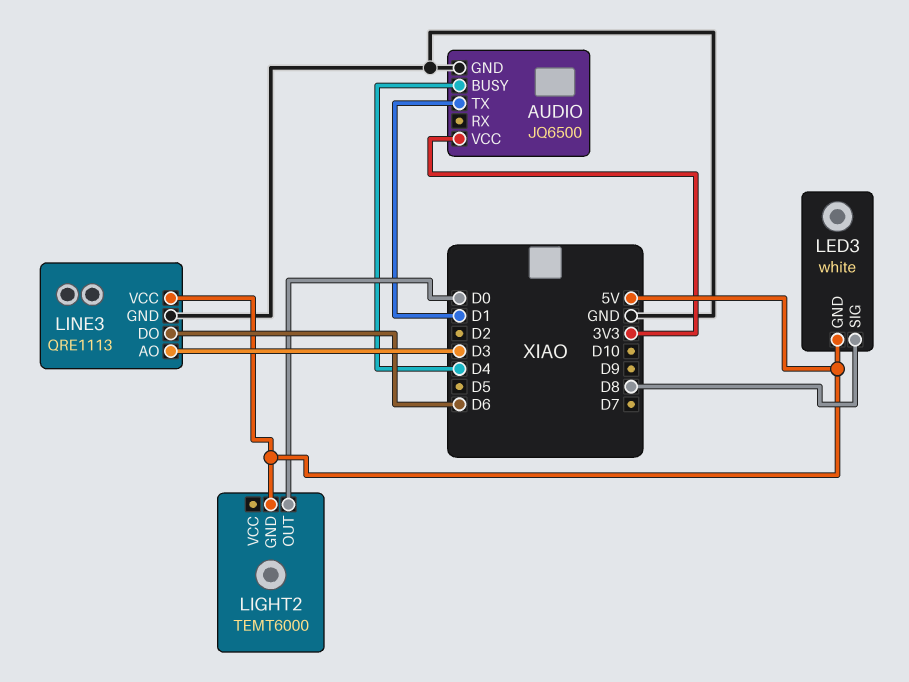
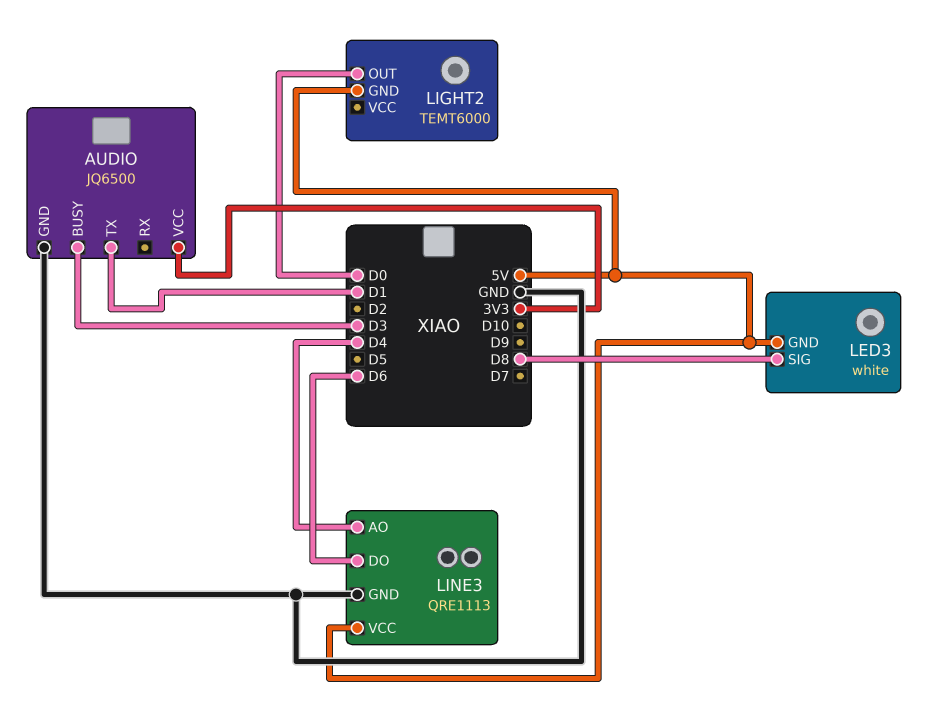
AUDIO pin BUSY: D4 -> D3
LINE3 pin AO: D3 -> D4

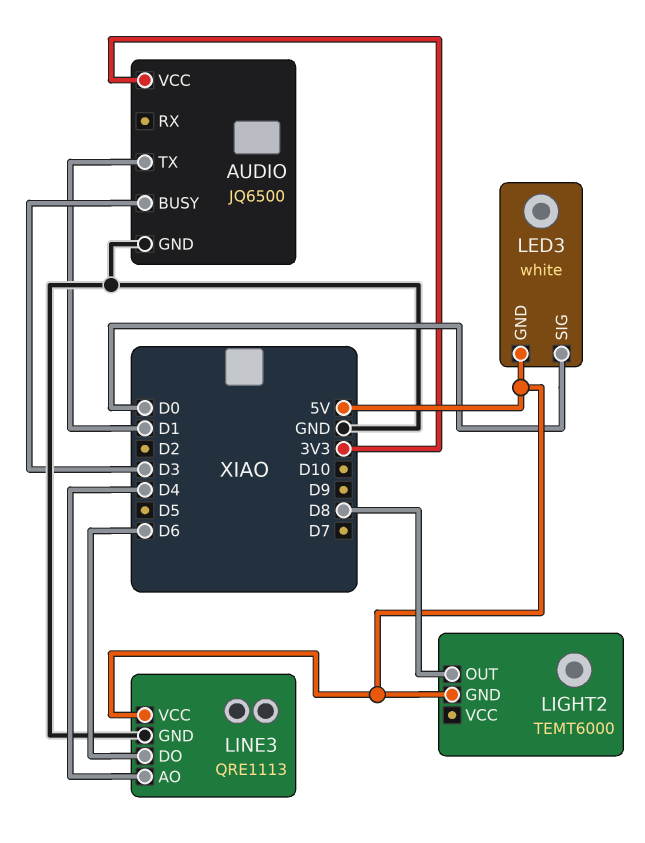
LED3 pin SIG: D8 -> D0
LIGHT2 pin OUT: D0 -> D8

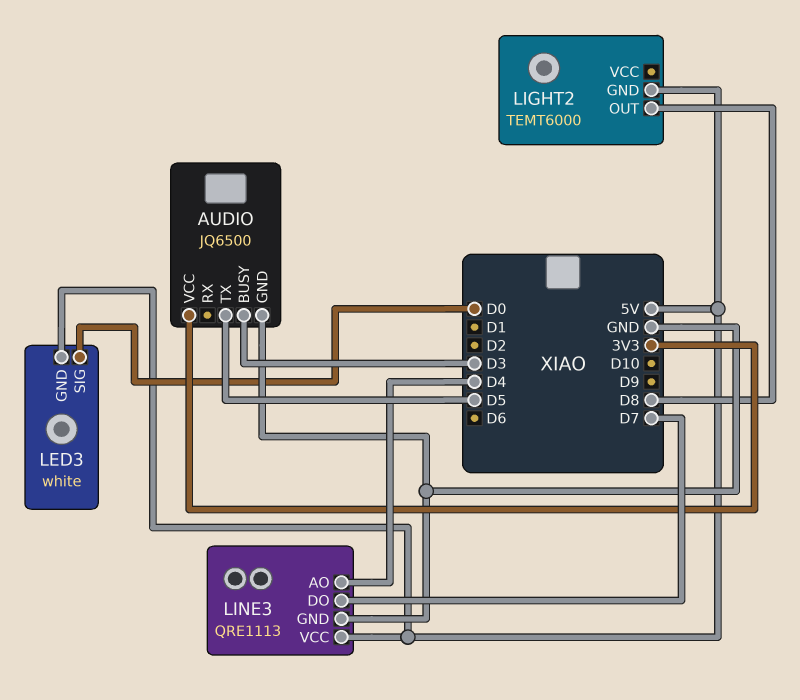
AUDIO pin TX: D1 -> D5
LINE3 pin DO: D6 -> D7

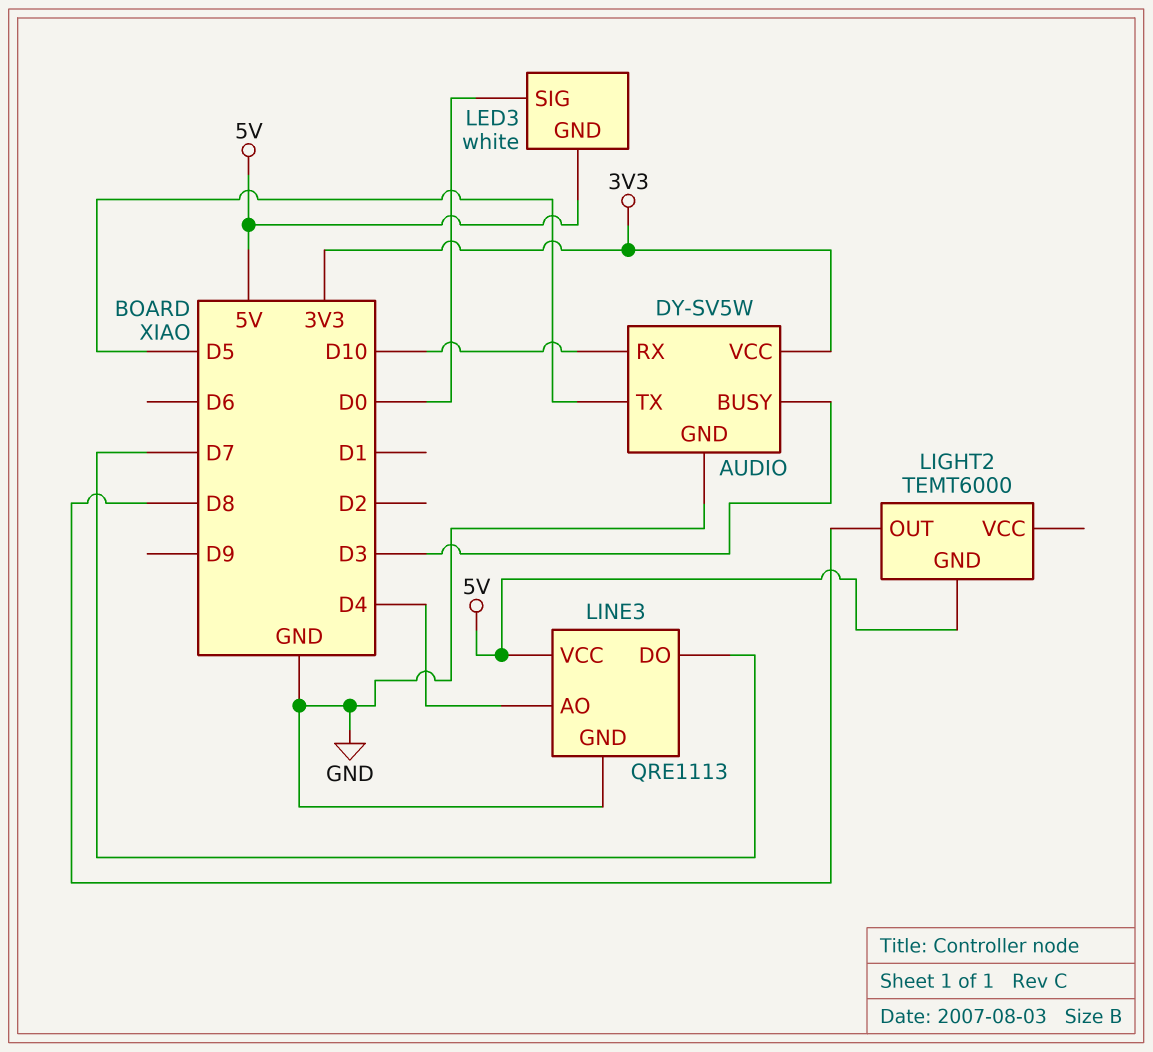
AUDIO: JQ6500 -> DY-SV5W
AUDIO pin RX: none -> D10

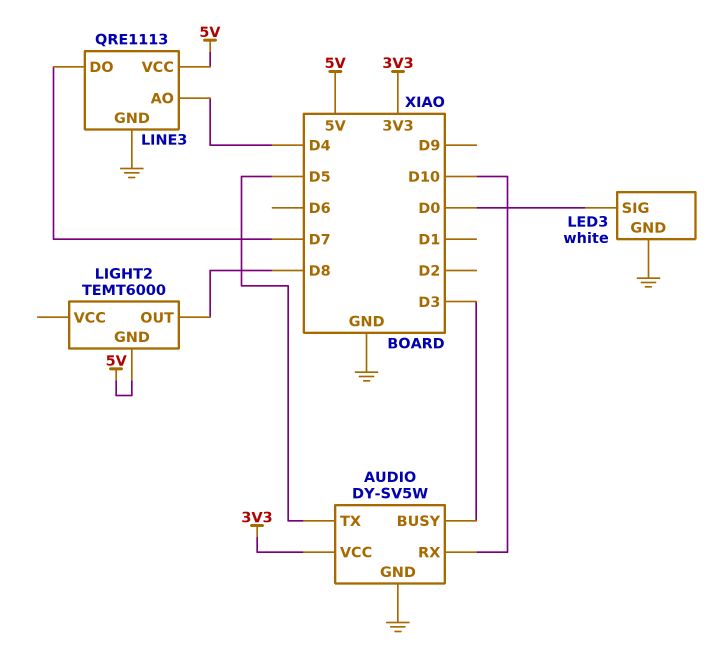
LED3 pin GND: 5V -> GND

